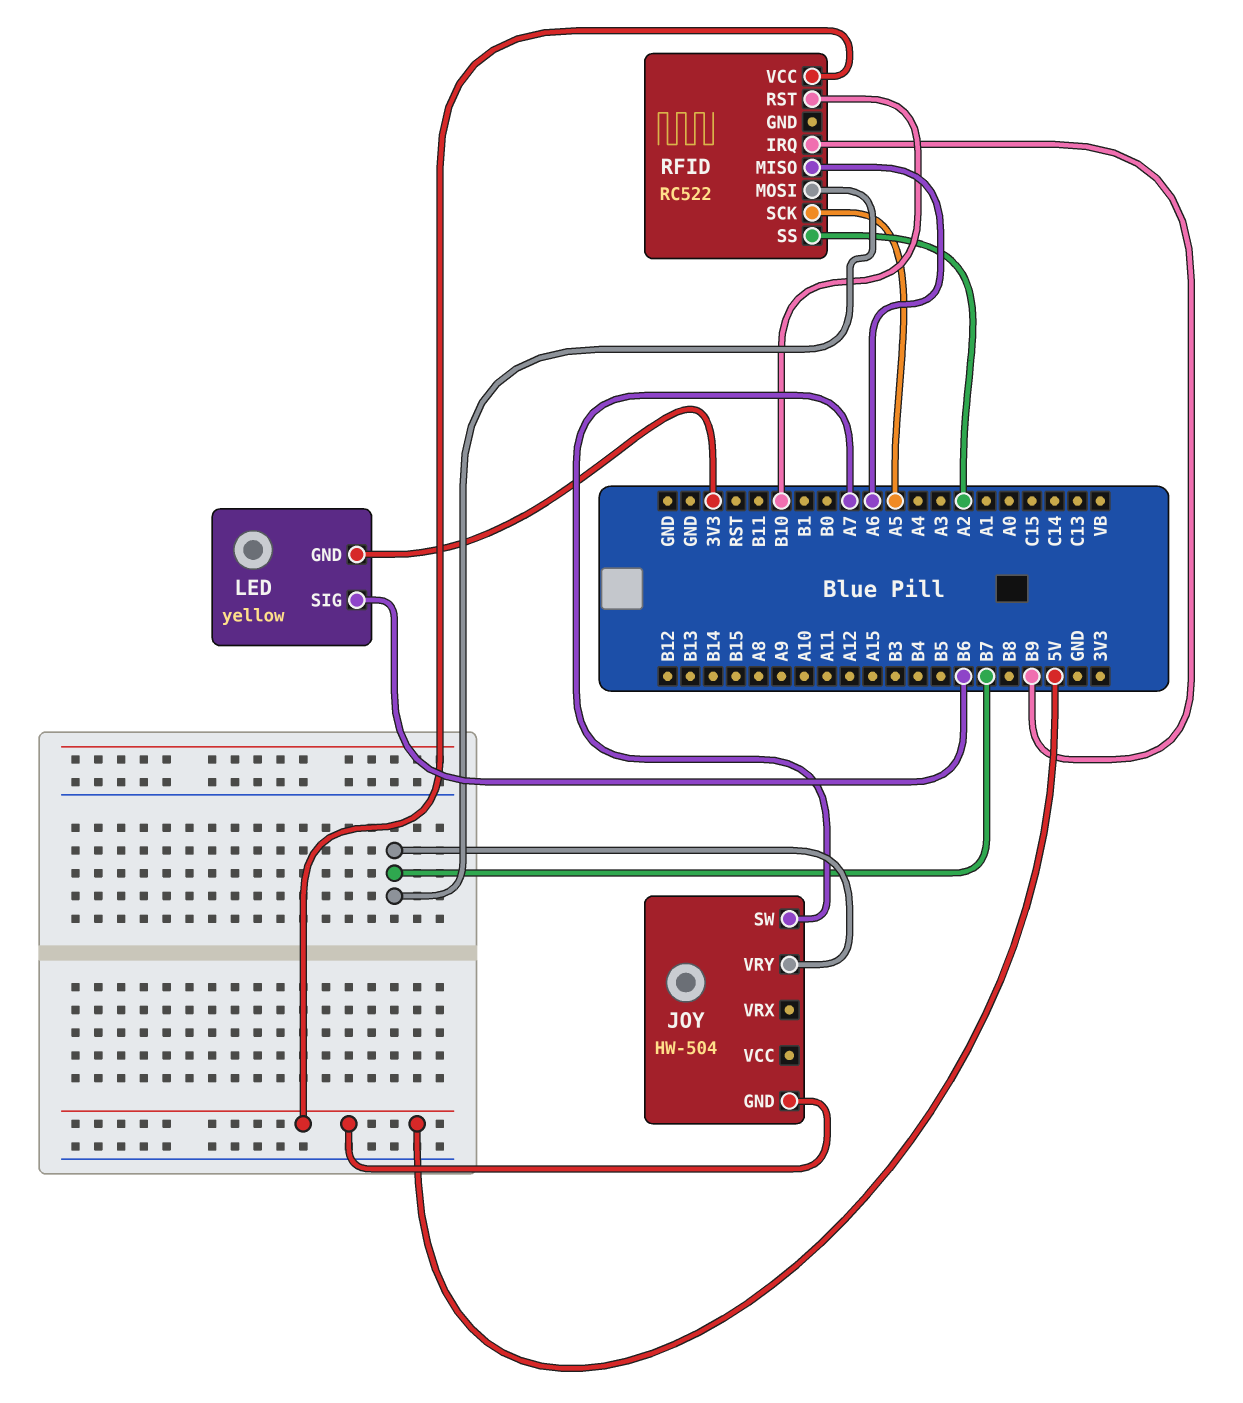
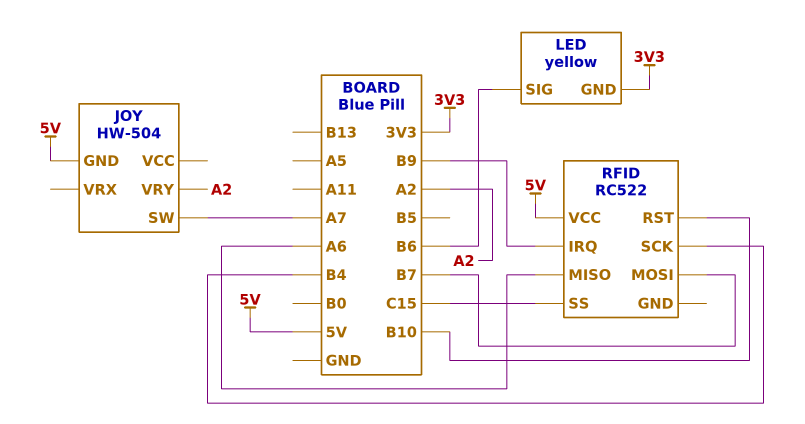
JOY pin VRY: B7 -> A2
RFID pin SCK: A5 -> B4
RFID pin SS: A2 -> C15

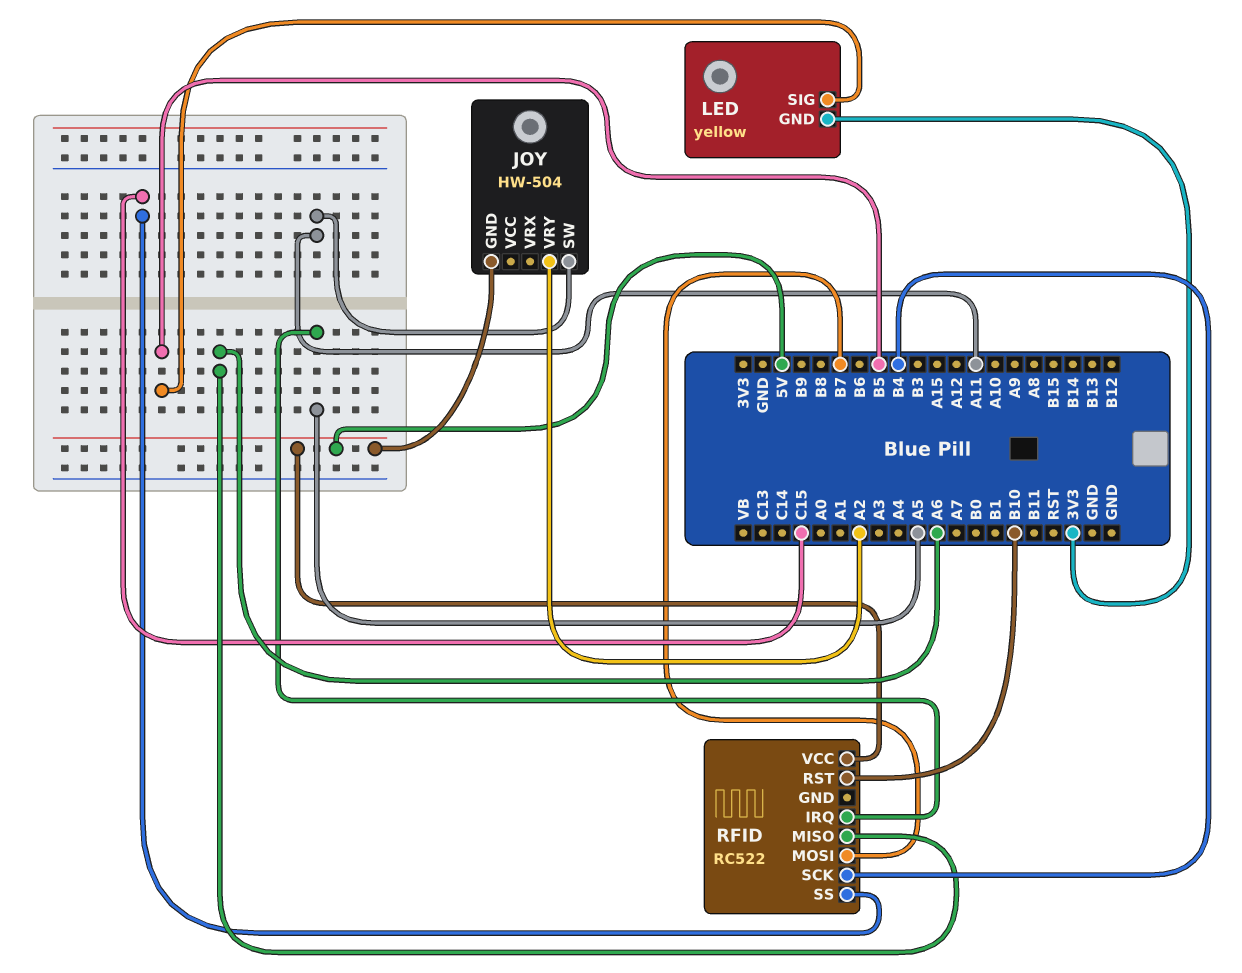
JOY pin SW: A7 -> A11
LED pin SIG: B6 -> B5
RFID pin IRQ: B9 -> A5

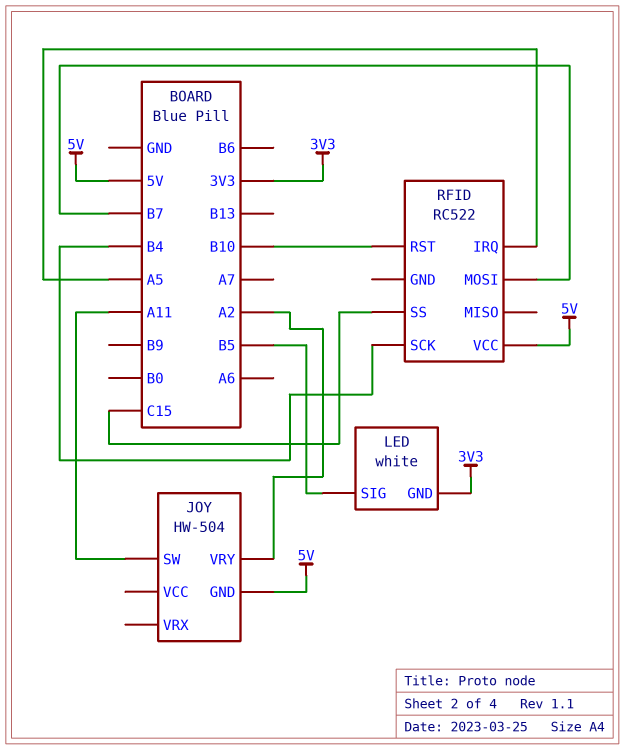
LED: yellow -> white
RFID pin MISO: A6 -> none

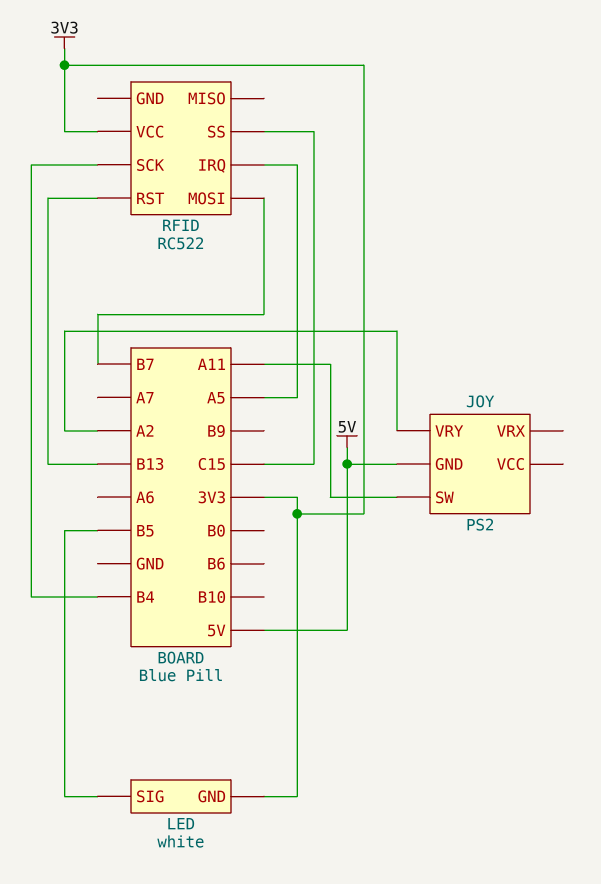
JOY: HW-504 -> PS2
RFID pin RST: B10 -> B13
RFID pin VCC: 5V -> 3V3

